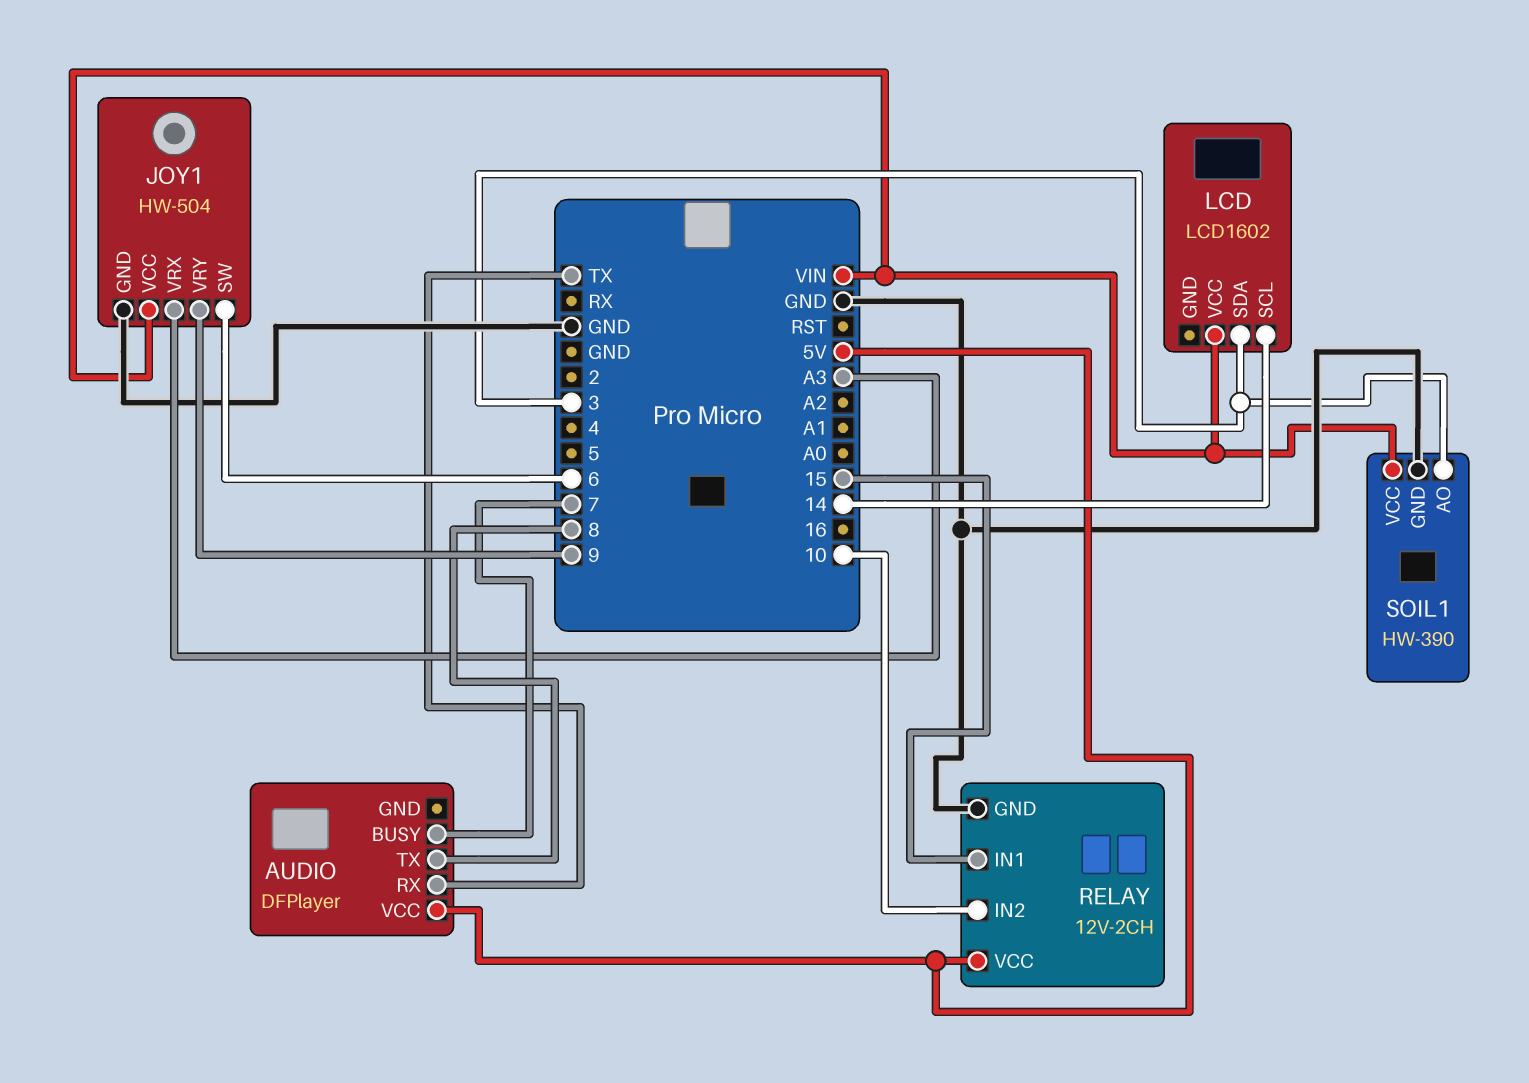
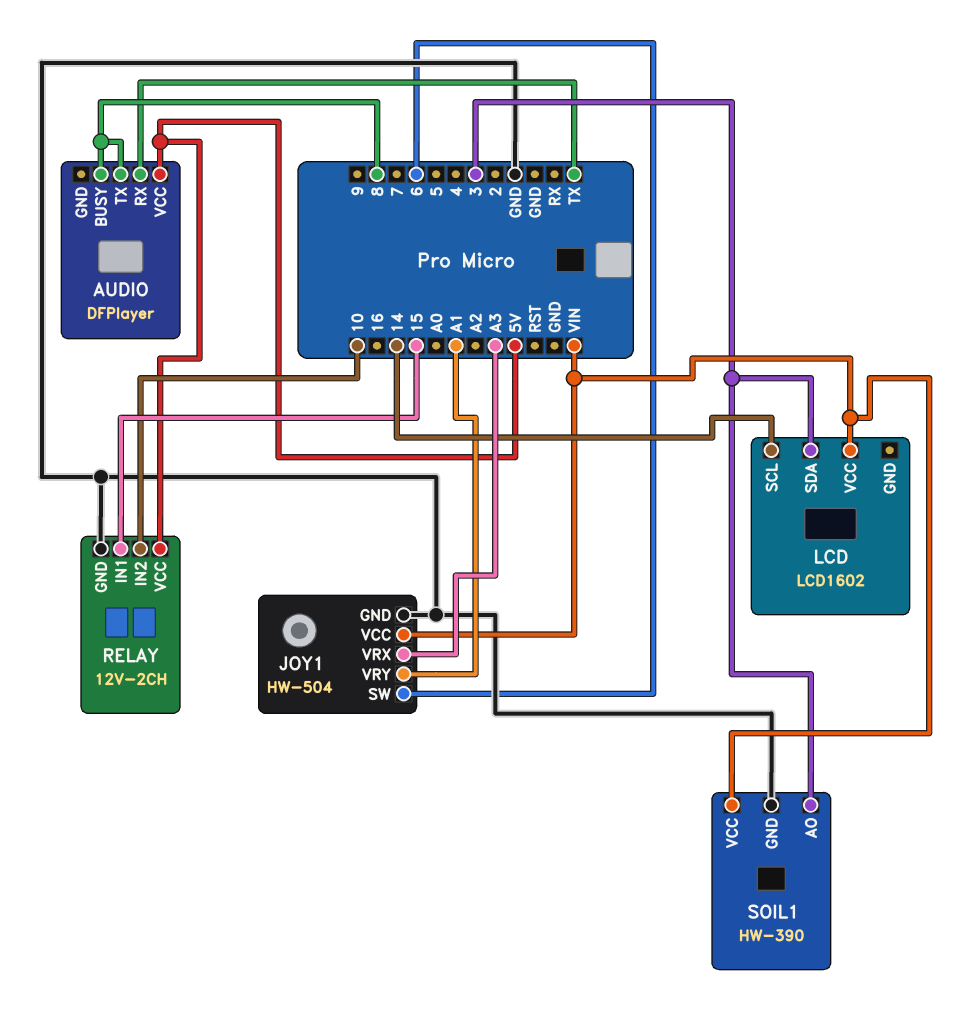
AUDIO pin BUSY: 7 -> 8
JOY1 pin VRY: 9 -> A1

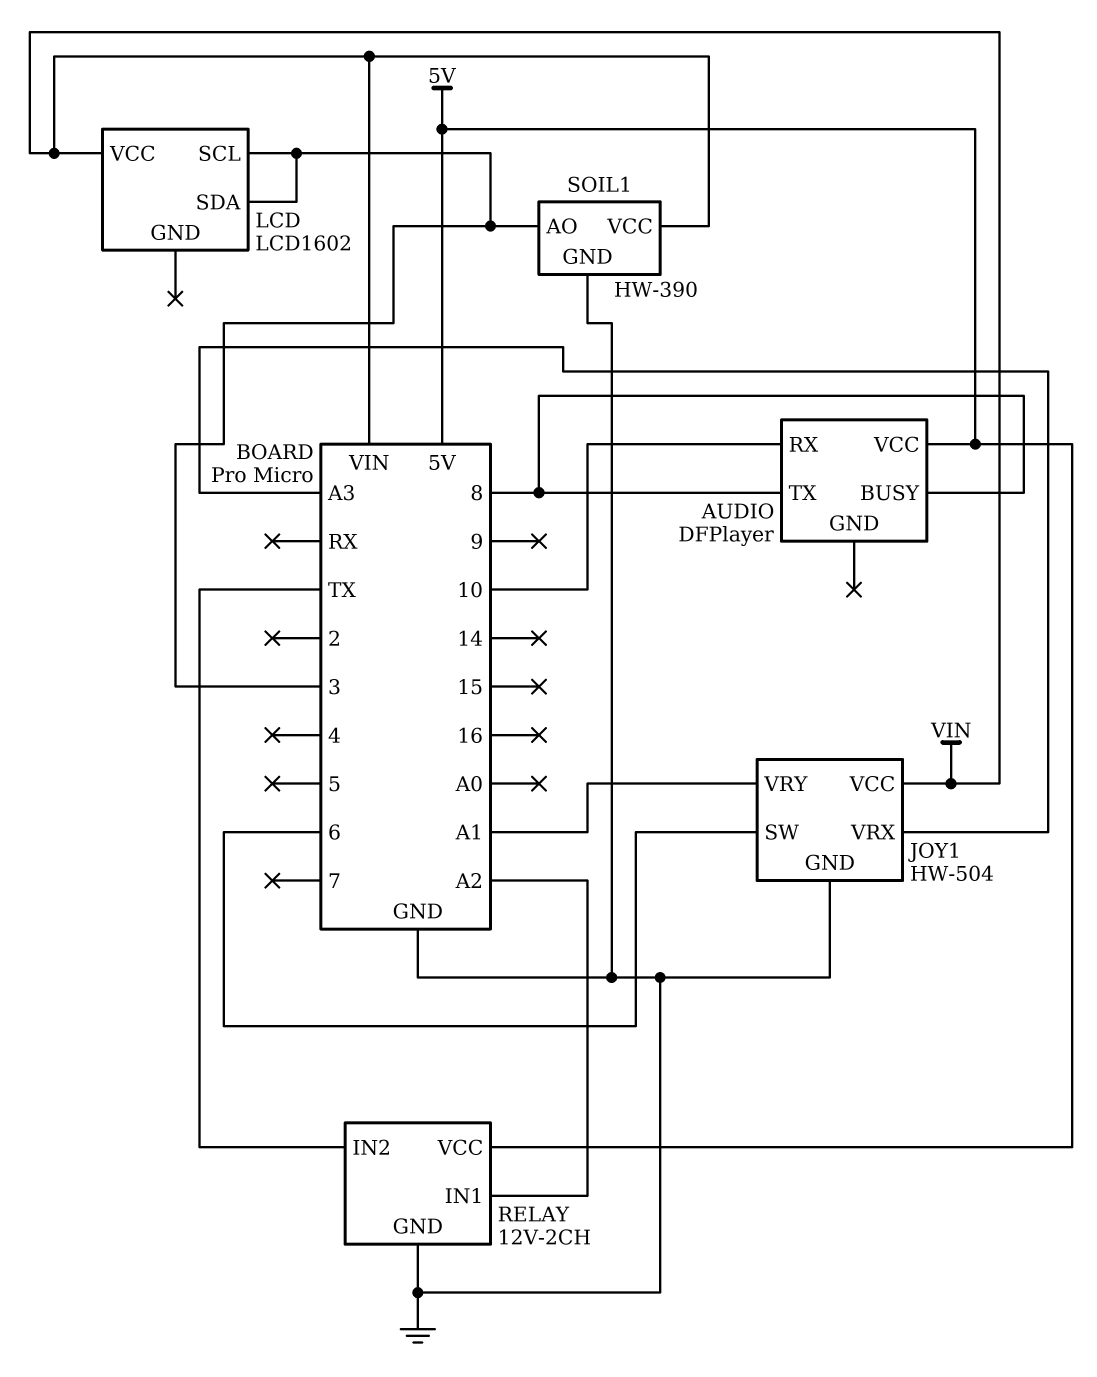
AUDIO pin RX: TX -> 10
LCD pin SCL: 14 -> 3
RELAY pin IN1: 15 -> A2
RELAY pin IN2: 10 -> TX

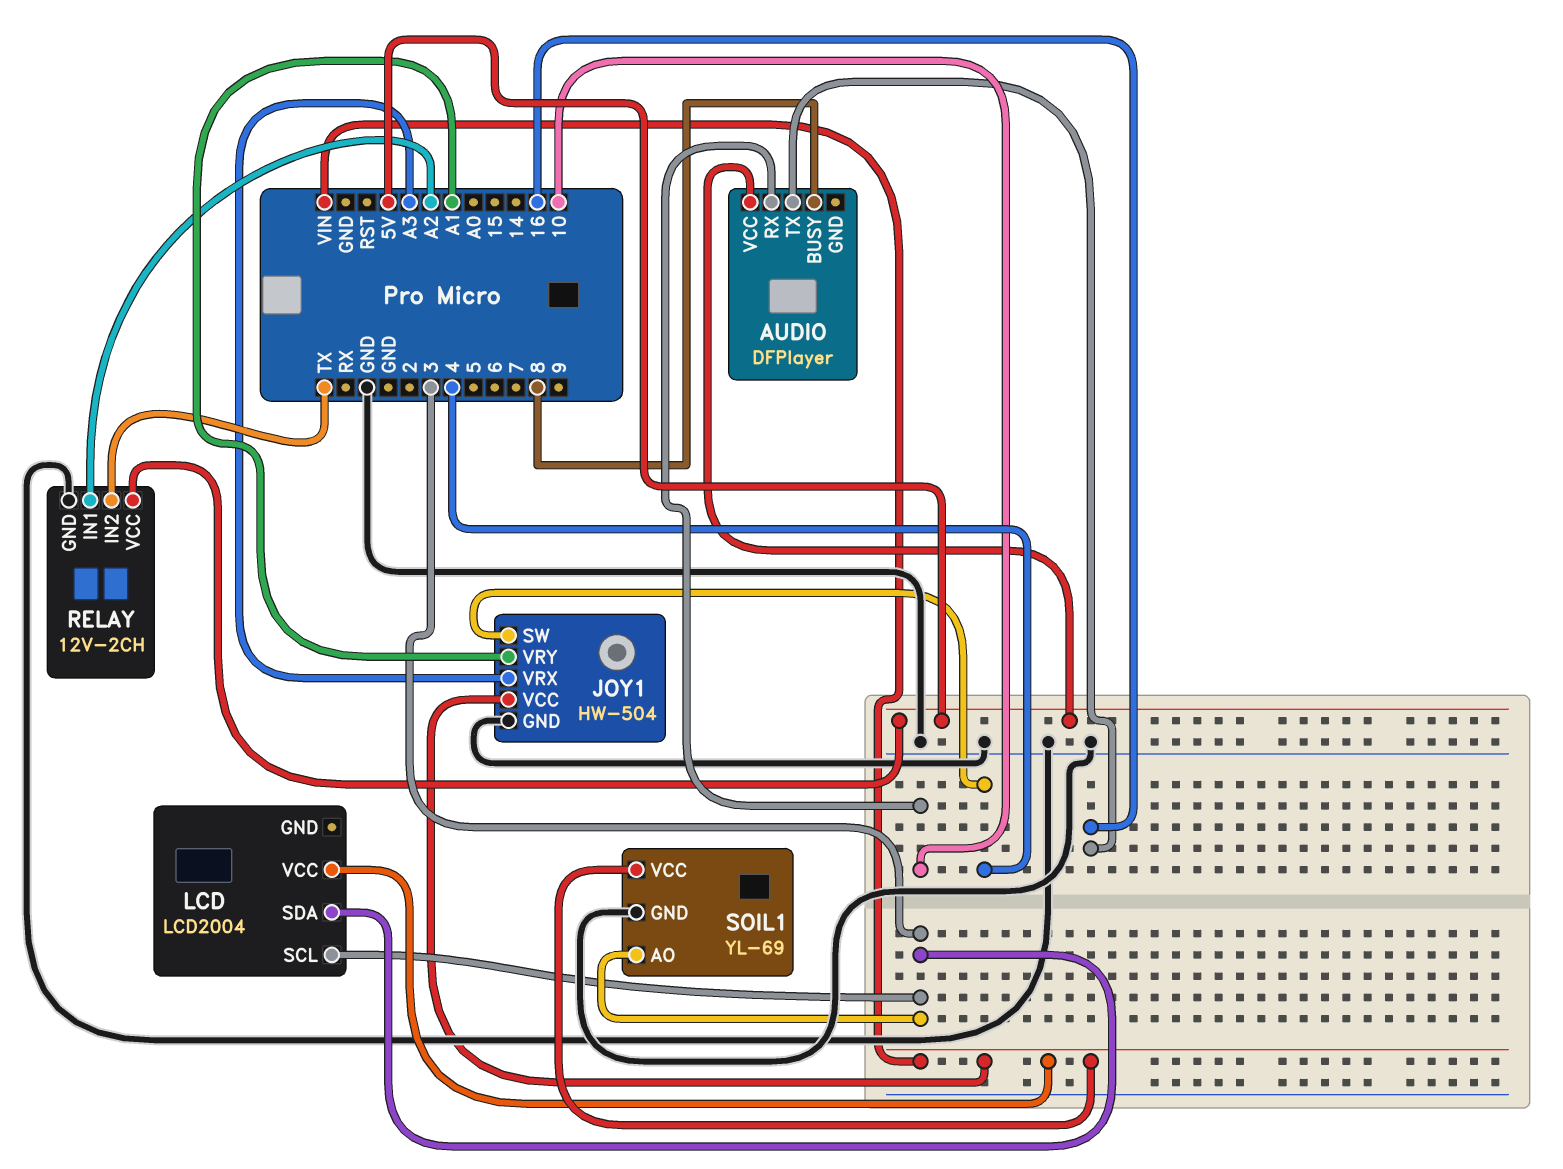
AUDIO pin TX: 8 -> 16
JOY1 pin SW: 6 -> 4
LCD: LCD1602 -> LCD2004
SOIL1: HW-390 -> YL-69

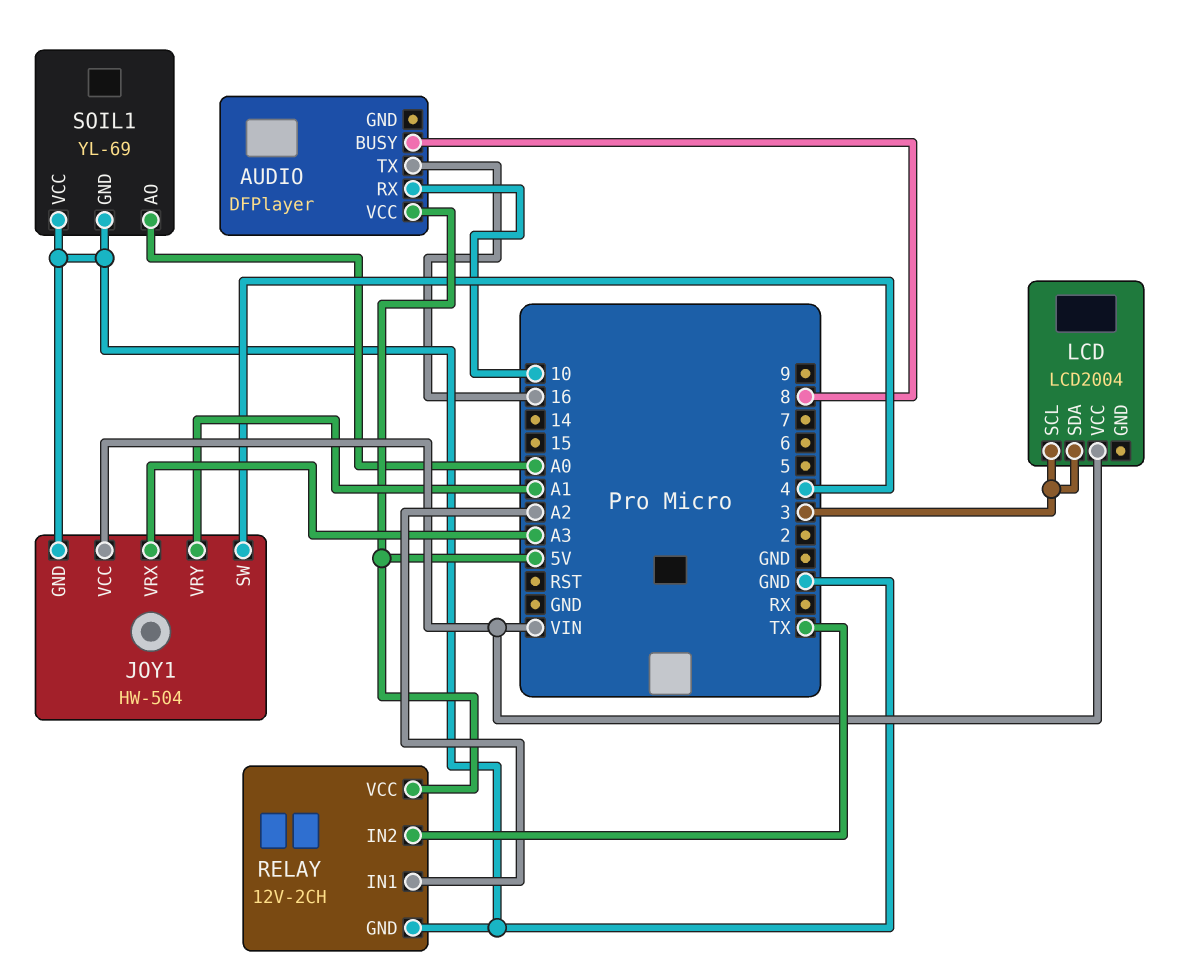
SOIL1 pin AO: 3 -> A0
SOIL1 pin VCC: VIN -> GND

